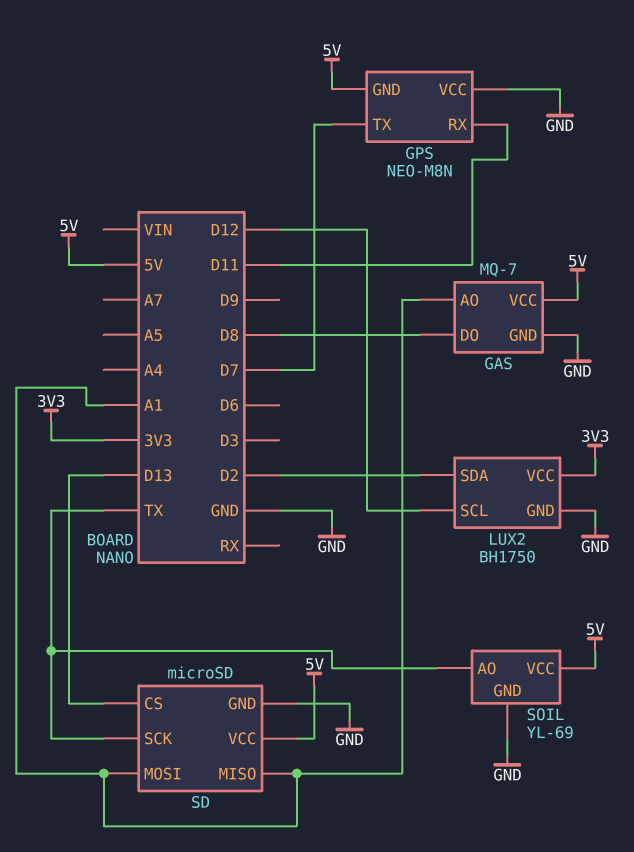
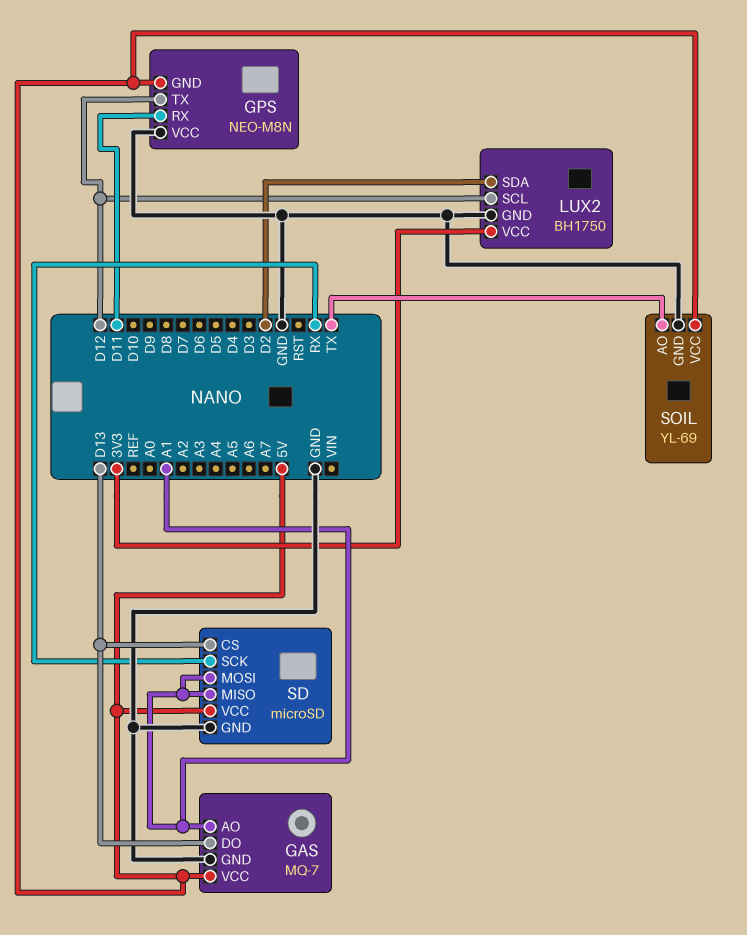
GAS pin DO: D8 -> D13
GPS pin TX: D7 -> D12
SD pin SCK: TX -> RX

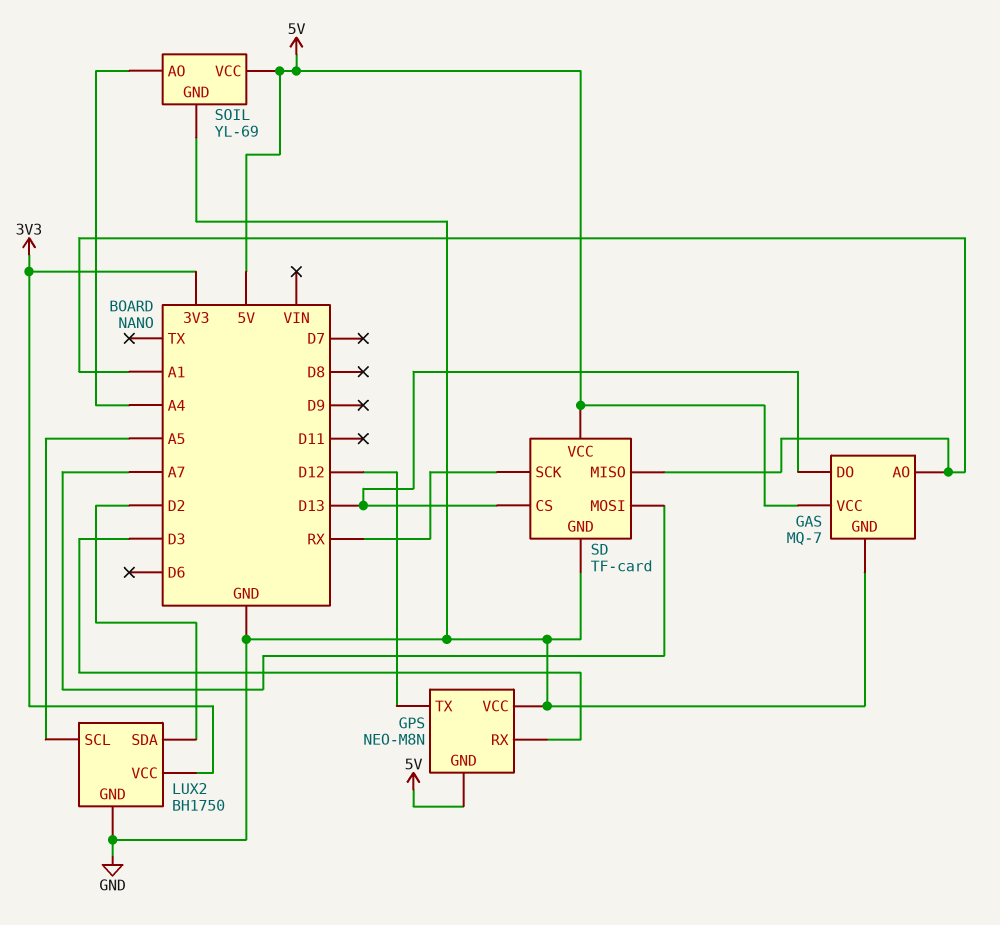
GPS pin RX: D11 -> D3
LUX2 pin SCL: D12 -> A5
SD: microSD -> TF-card
SD pin MOSI: A1 -> A7
SOIL pin AO: TX -> A4

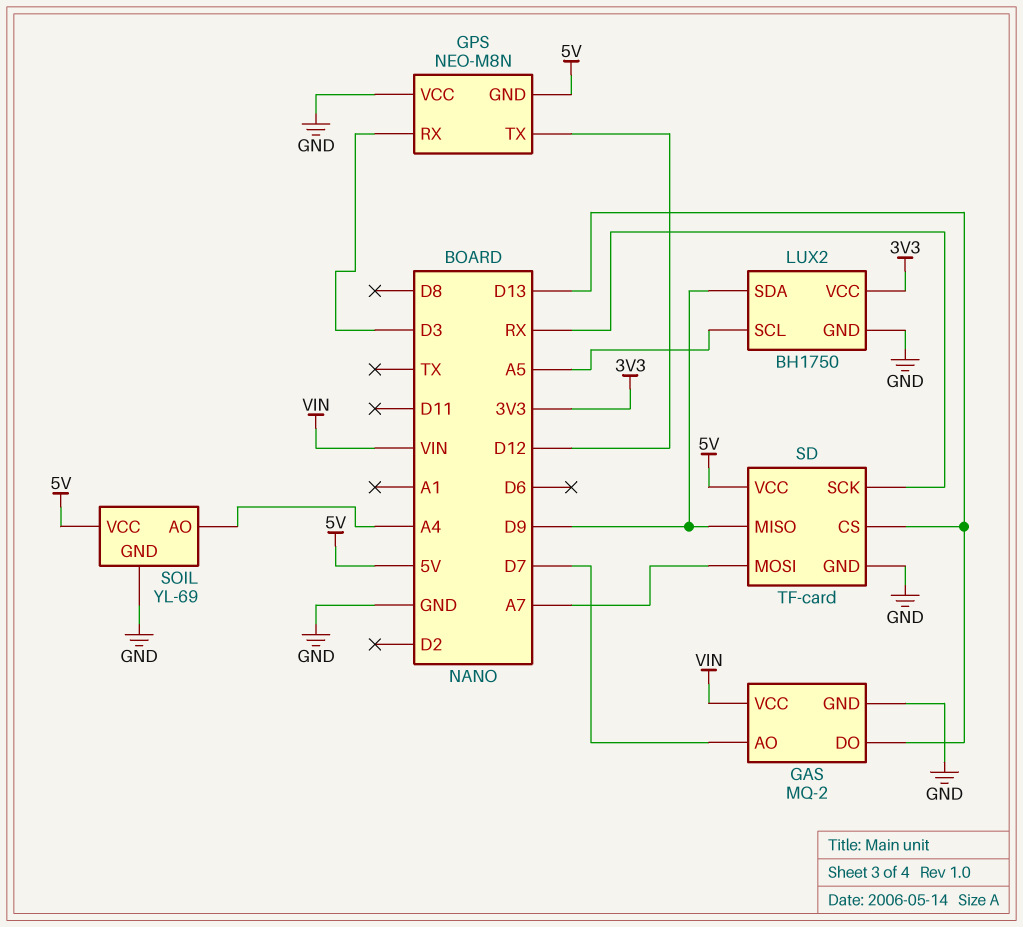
GAS: MQ-7 -> MQ-2
GAS pin AO: A1 -> D7
GAS pin VCC: 5V -> VIN
LUX2 pin SDA: D2 -> D9
SD pin MISO: A1 -> D9

